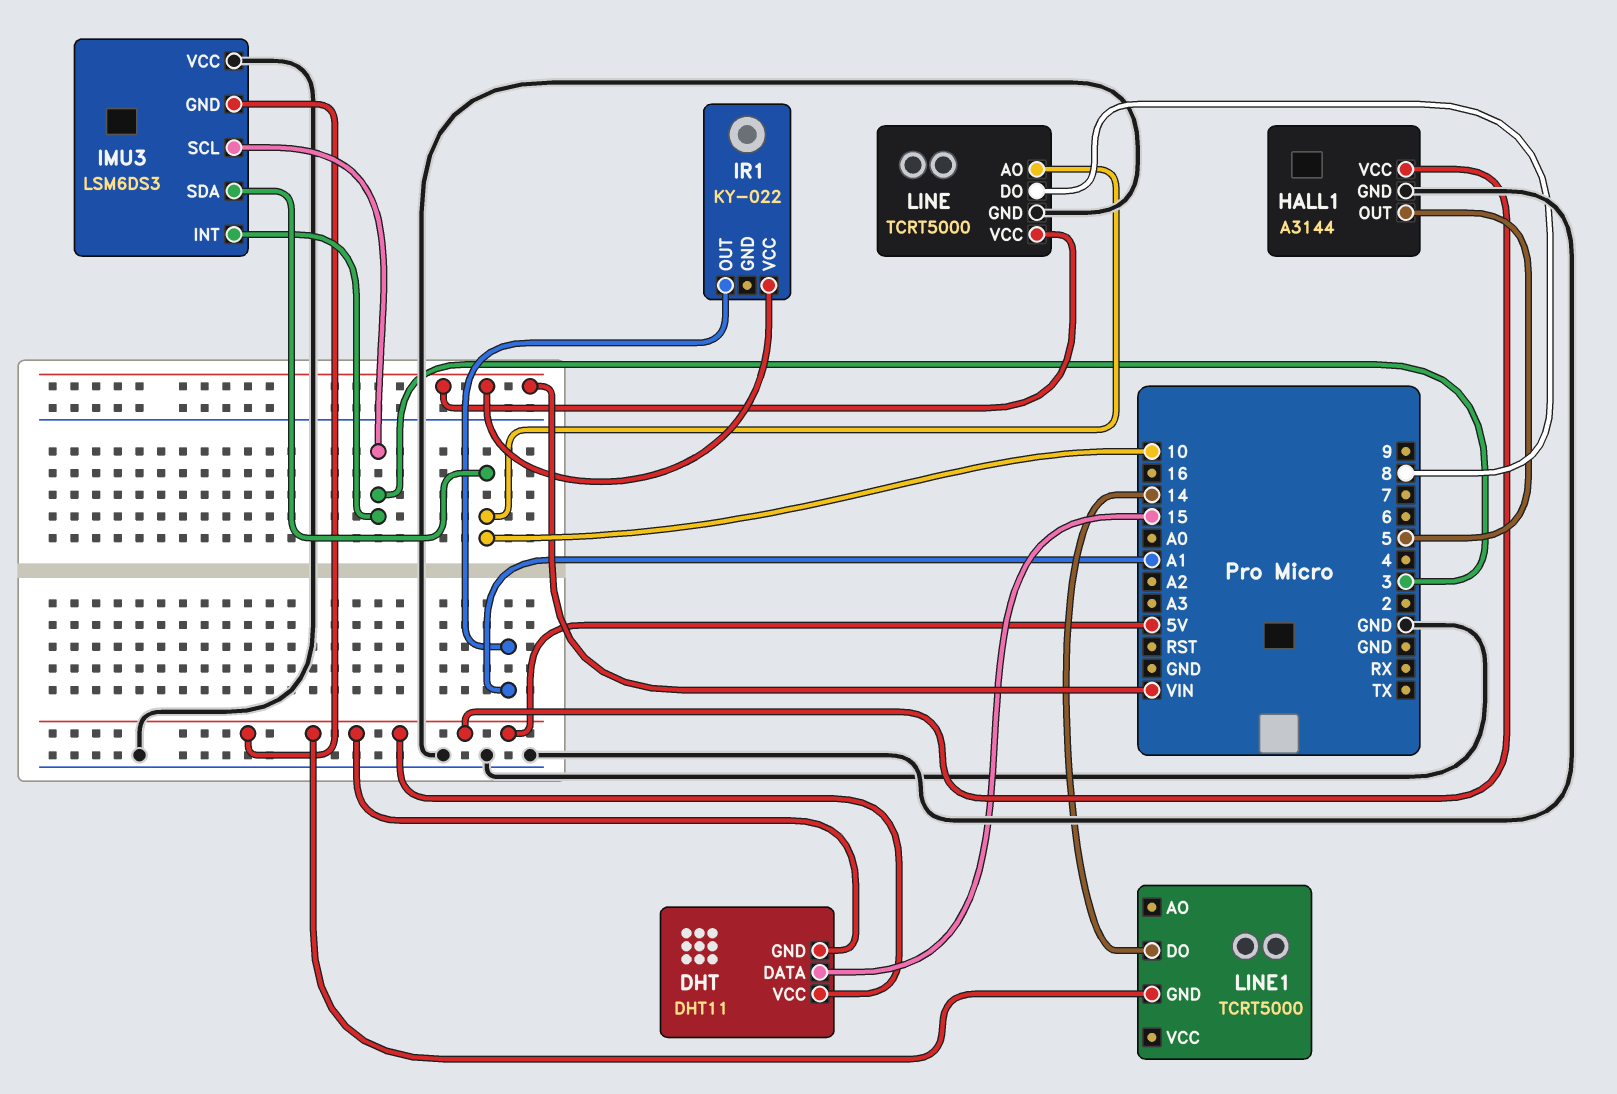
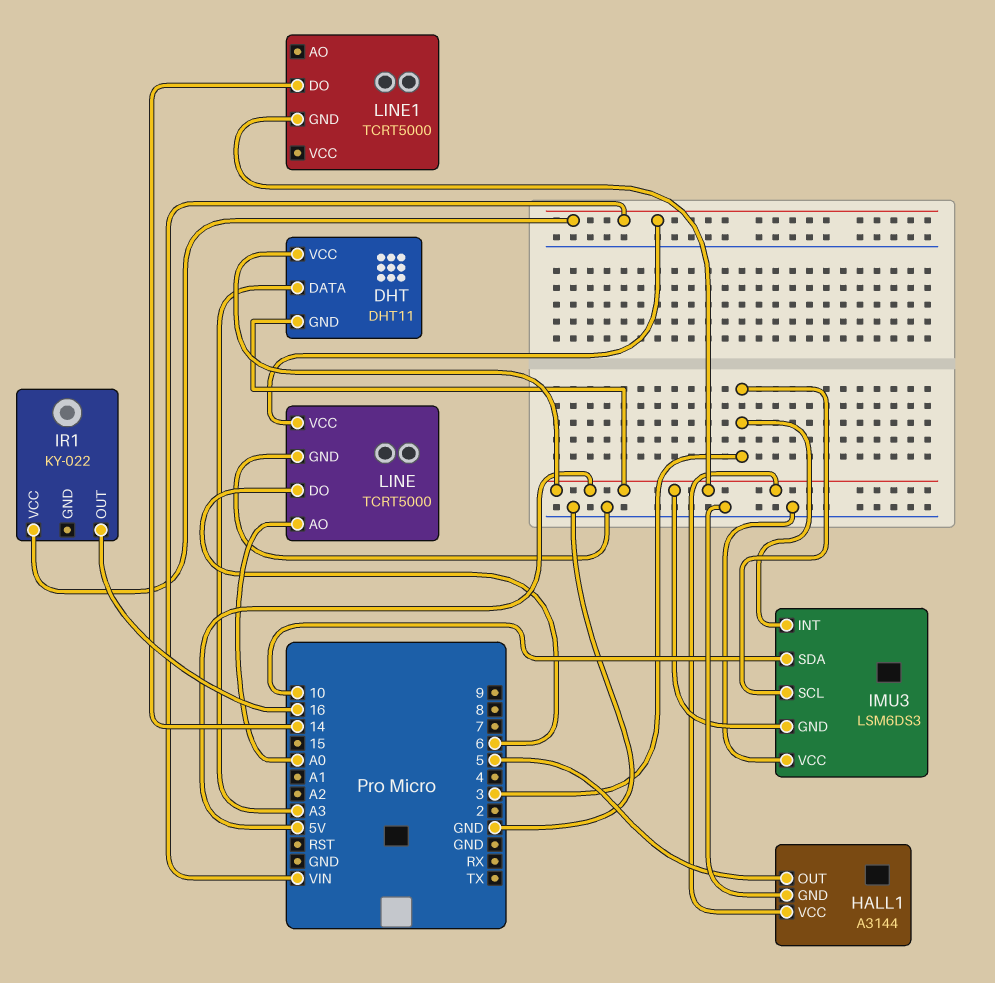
DHT pin DATA: 15 -> A3
IR1 pin OUT: A1 -> 16
LINE pin AO: 10 -> A0
LINE pin DO: 8 -> 6

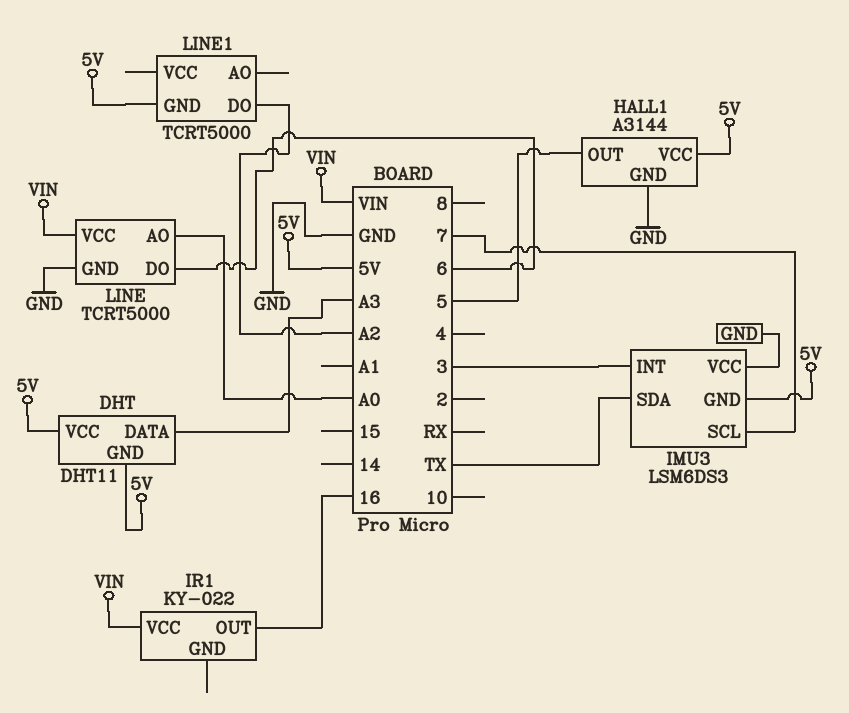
IMU3 pin SCL: 3 -> 7
IMU3 pin SDA: 10 -> TX
LINE1 pin DO: 14 -> A2

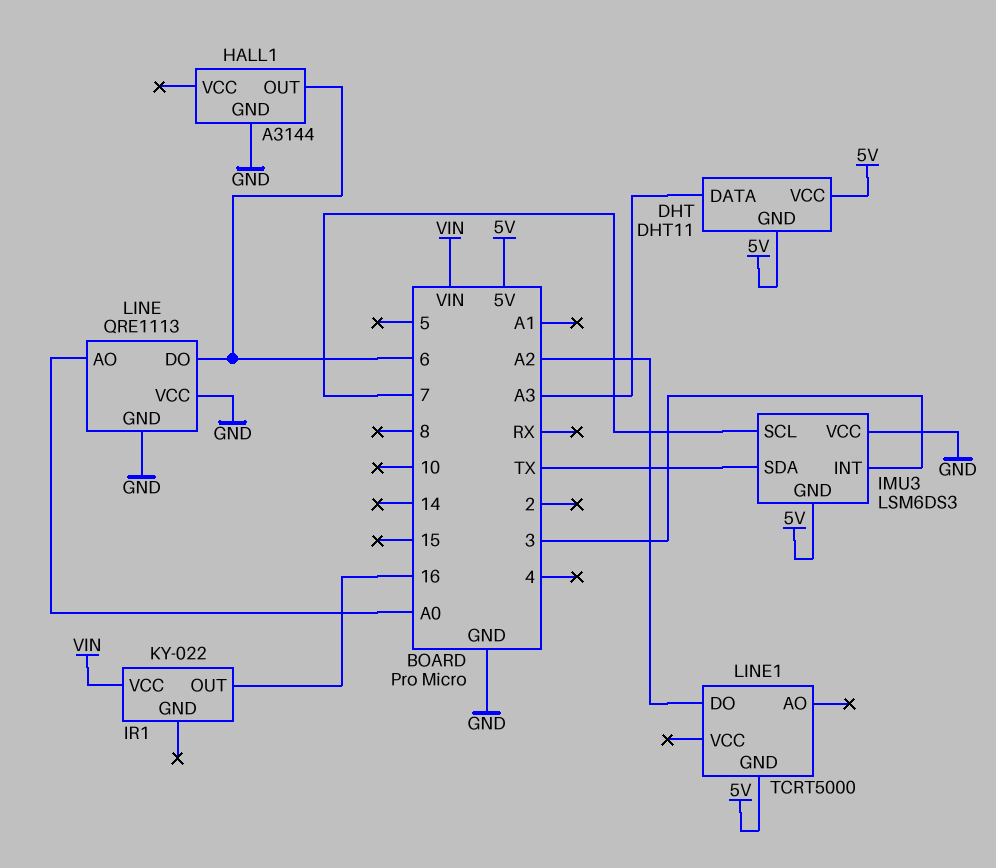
HALL1 pin OUT: 5 -> 6
HALL1 pin VCC: 5V -> none
LINE: TCRT5000 -> QRE1113
LINE pin VCC: VIN -> GND

